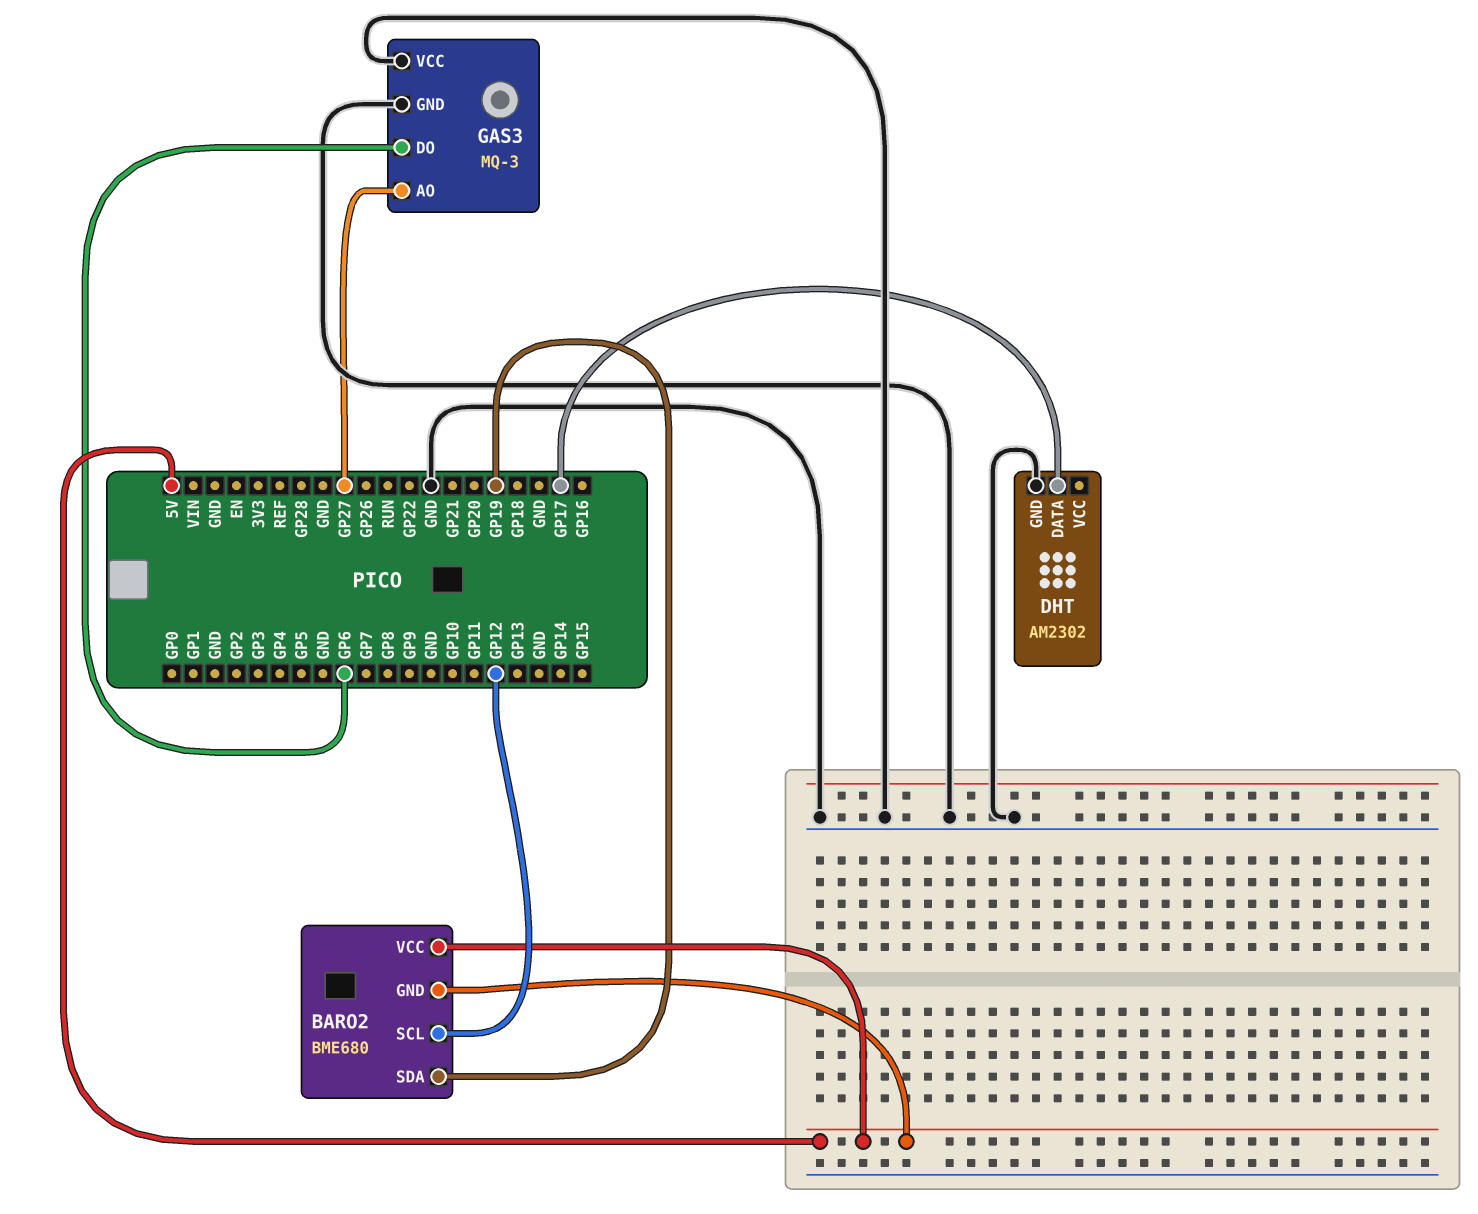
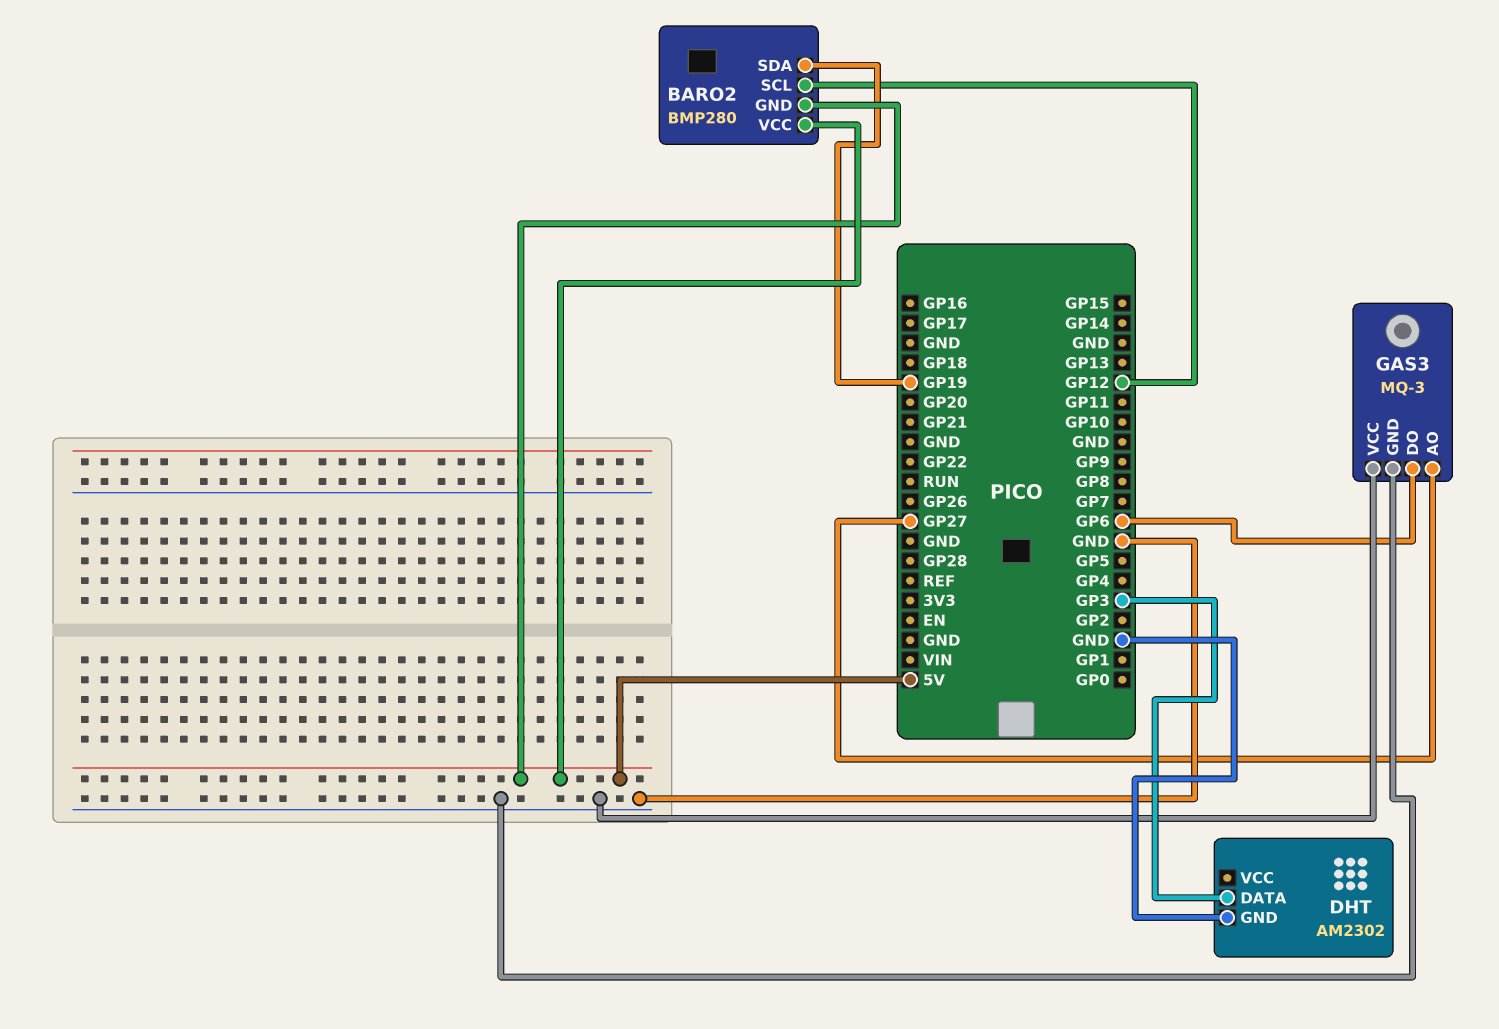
BARO2: BME680 -> BMP280
DHT pin DATA: GP17 -> GP3

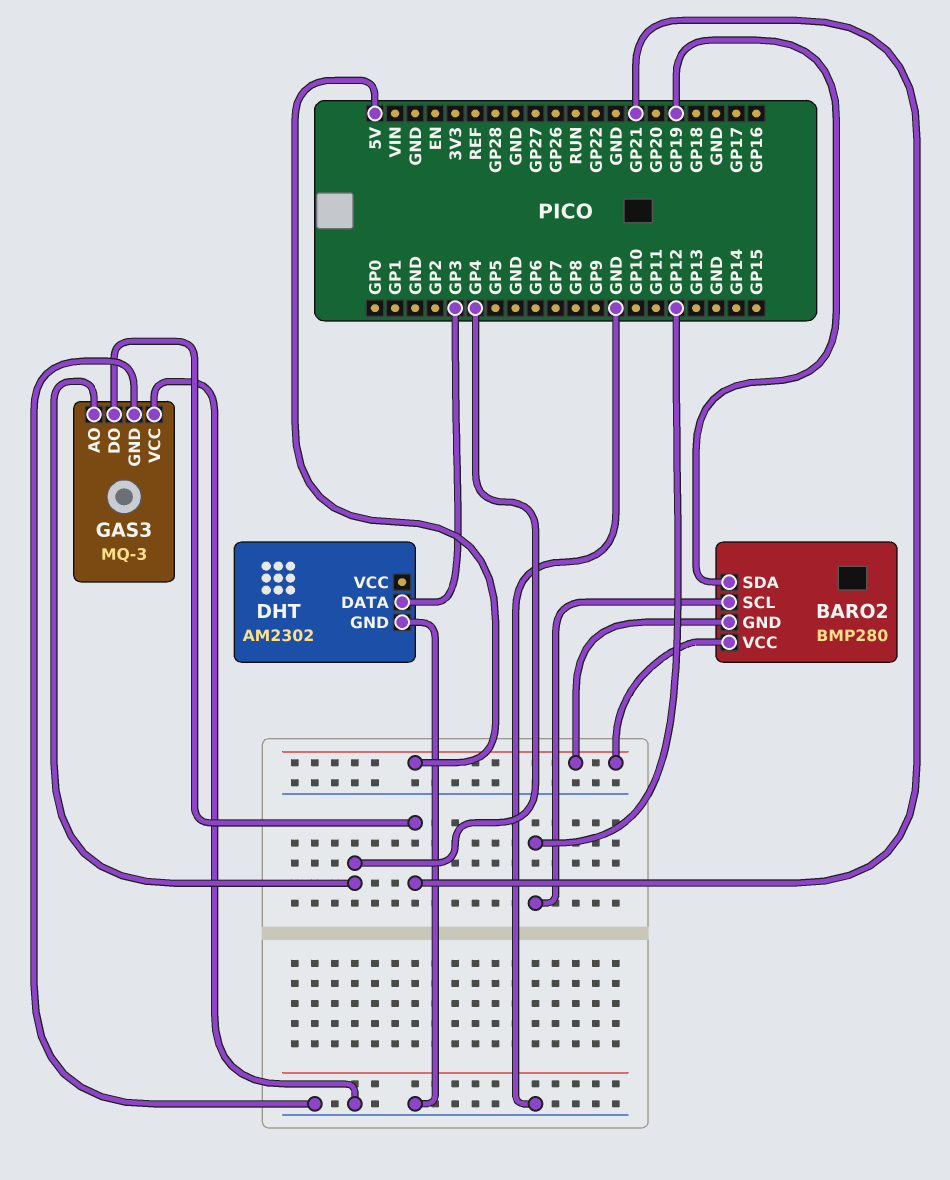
GAS3 pin AO: GP27 -> GP4
GAS3 pin DO: GP6 -> GP21

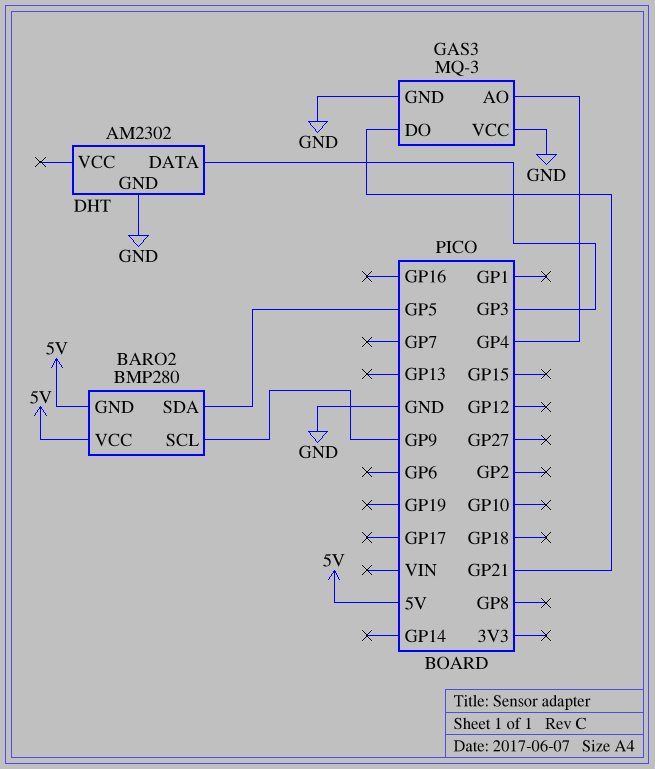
BARO2 pin SCL: GP12 -> GP9
BARO2 pin SDA: GP19 -> GP5

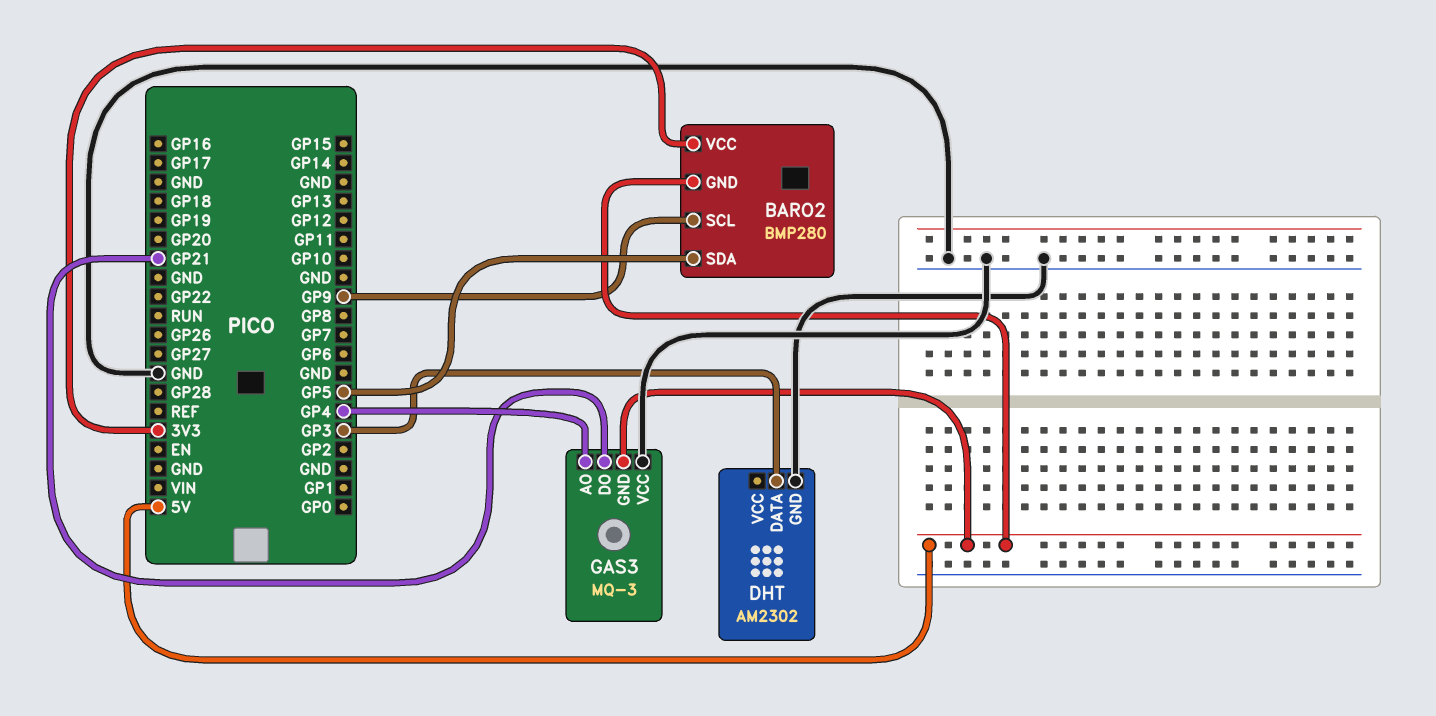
BARO2 pin VCC: 5V -> 3V3
GAS3 pin GND: GND -> 5V

